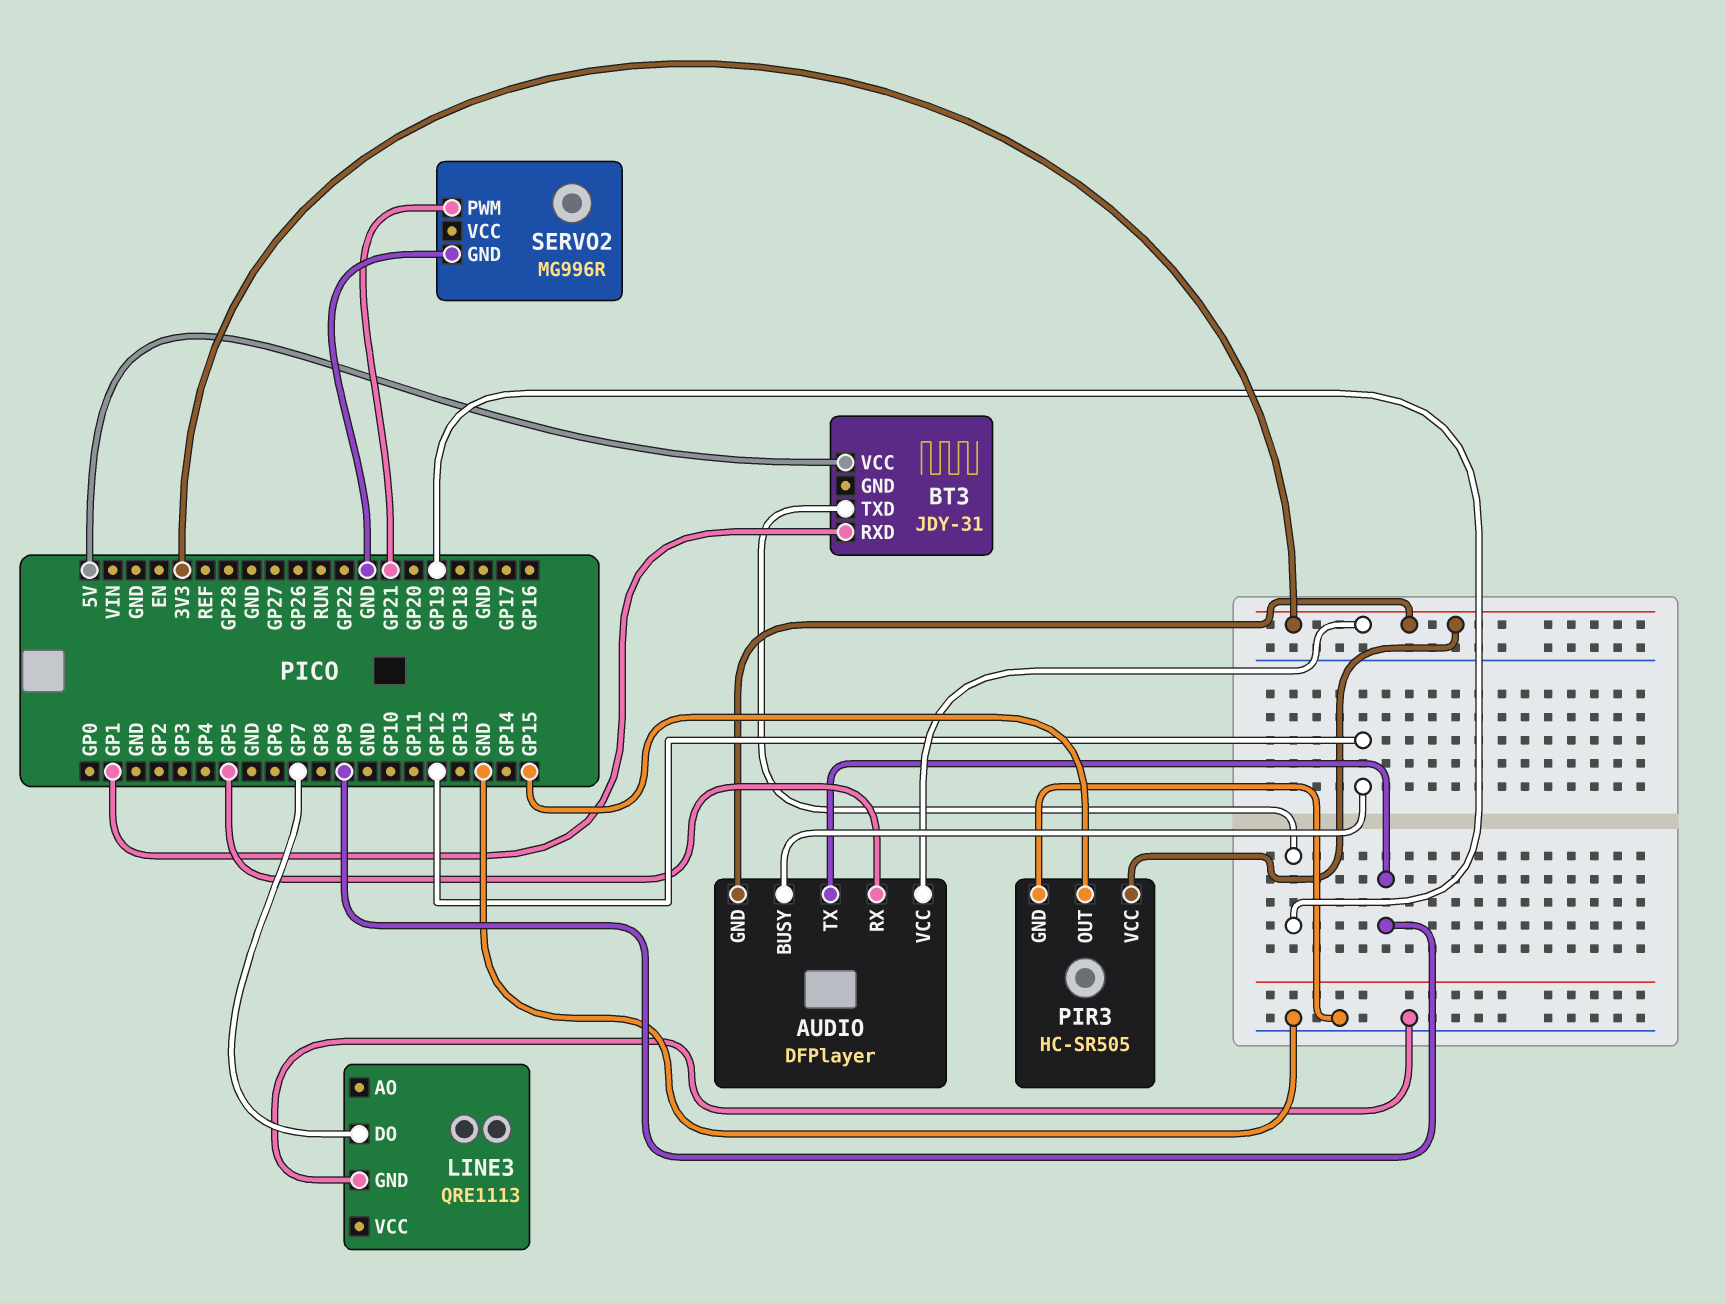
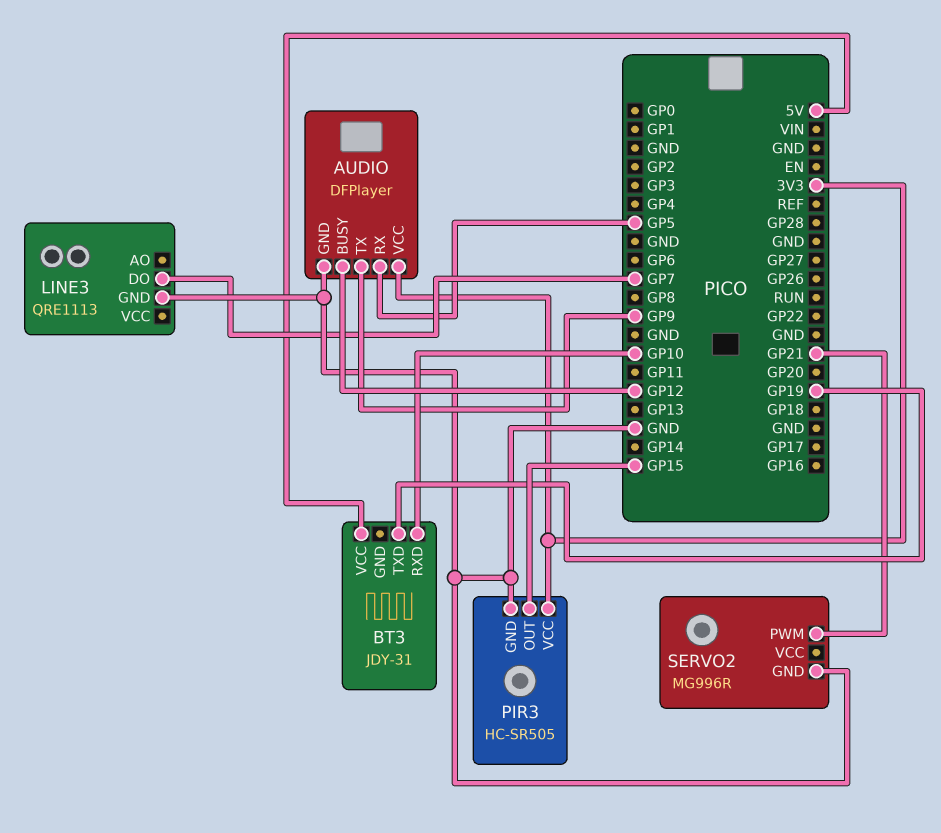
AUDIO pin GND: 3V3 -> GND
BT3 pin RXD: GP1 -> GP10

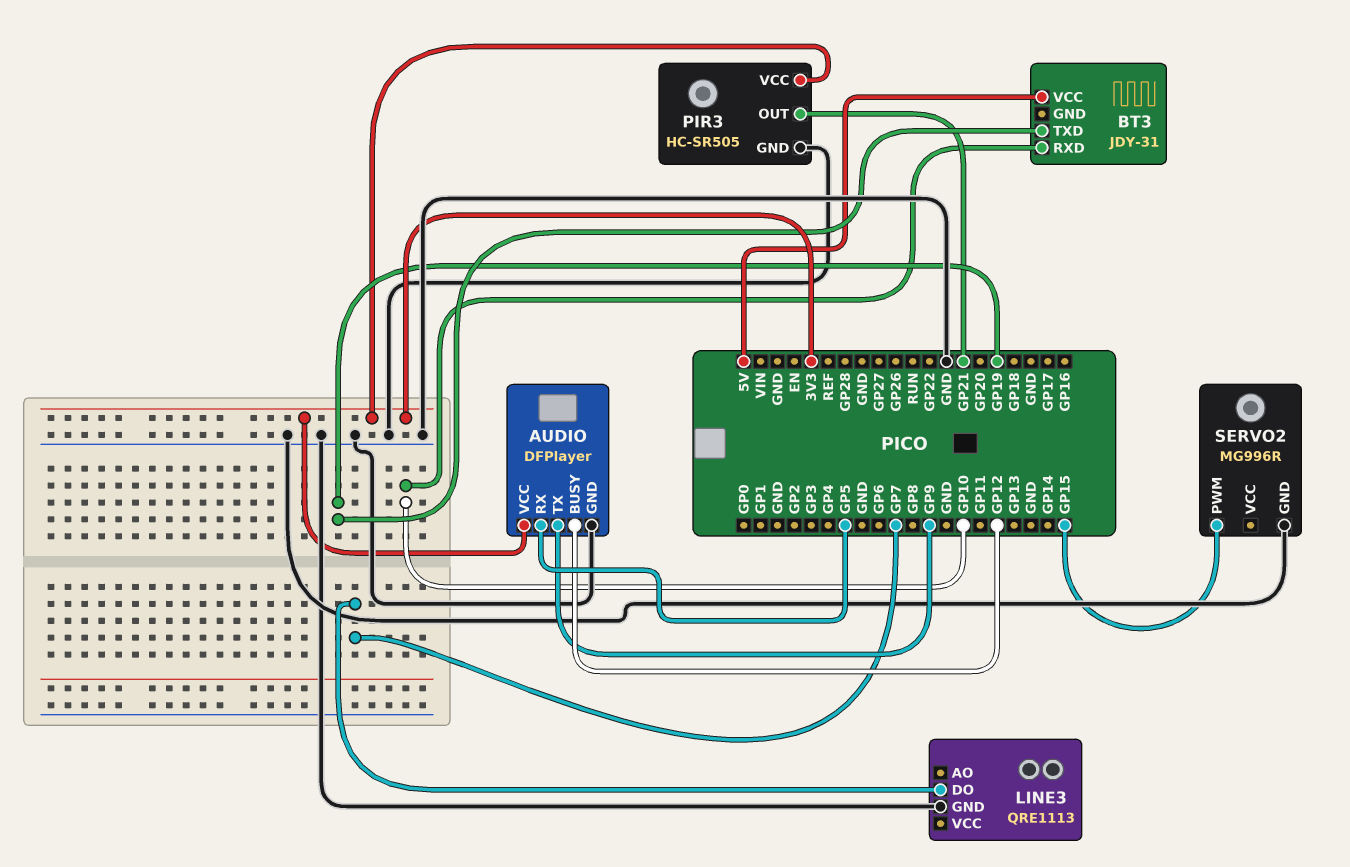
PIR3 pin OUT: GP15 -> GP21
SERVO2 pin PWM: GP21 -> GP15

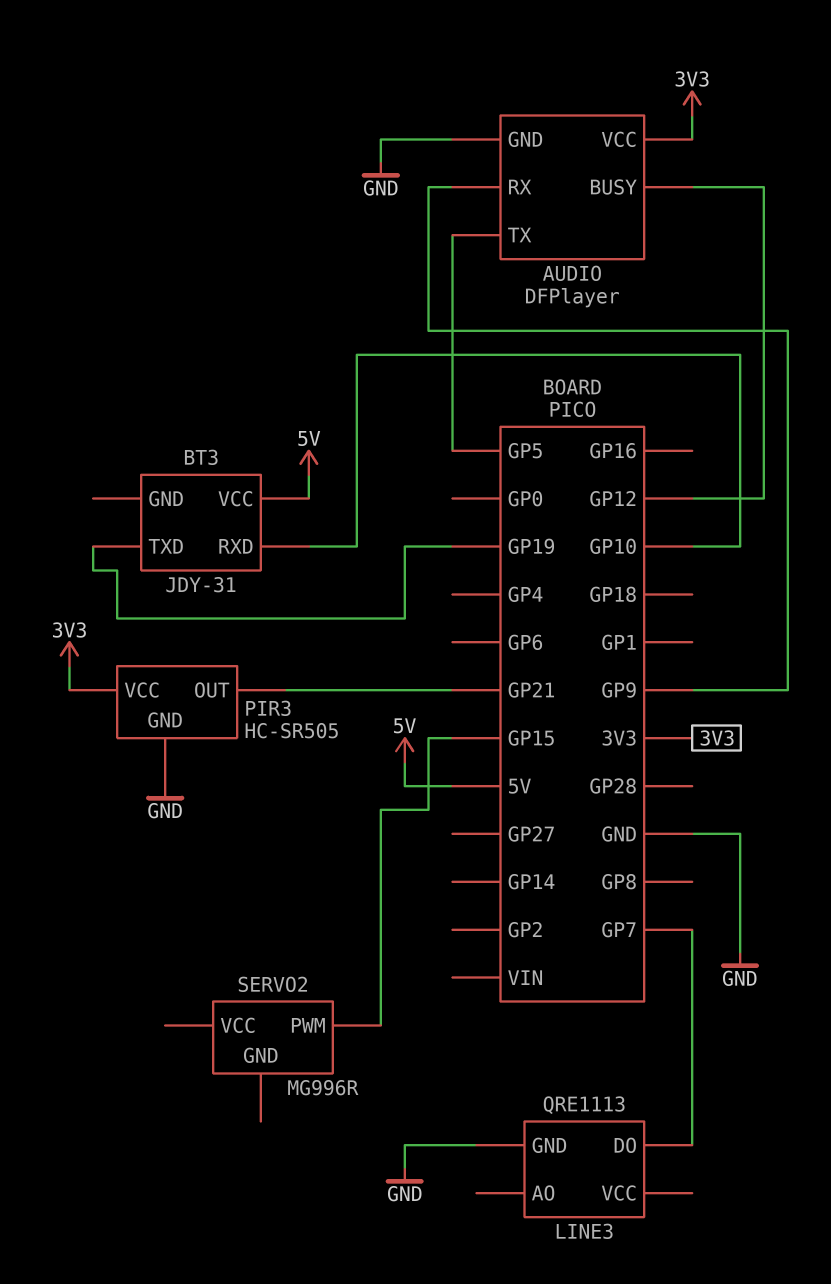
AUDIO pin RX: GP5 -> GP9
AUDIO pin TX: GP9 -> GP5
SERVO2 pin GND: GND -> none

